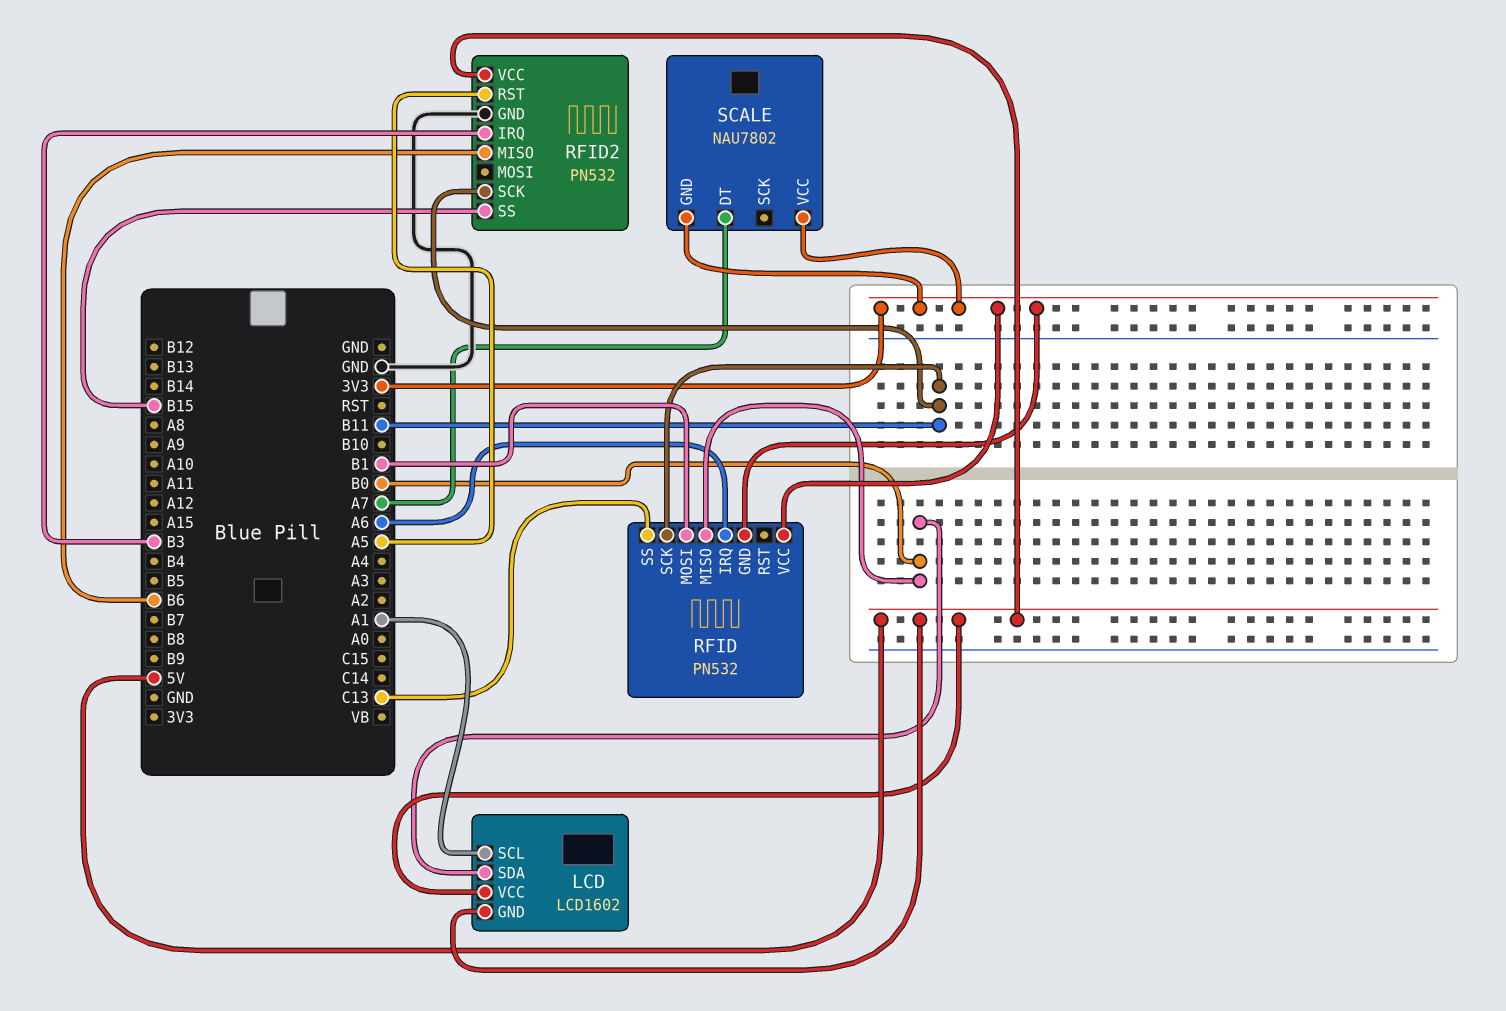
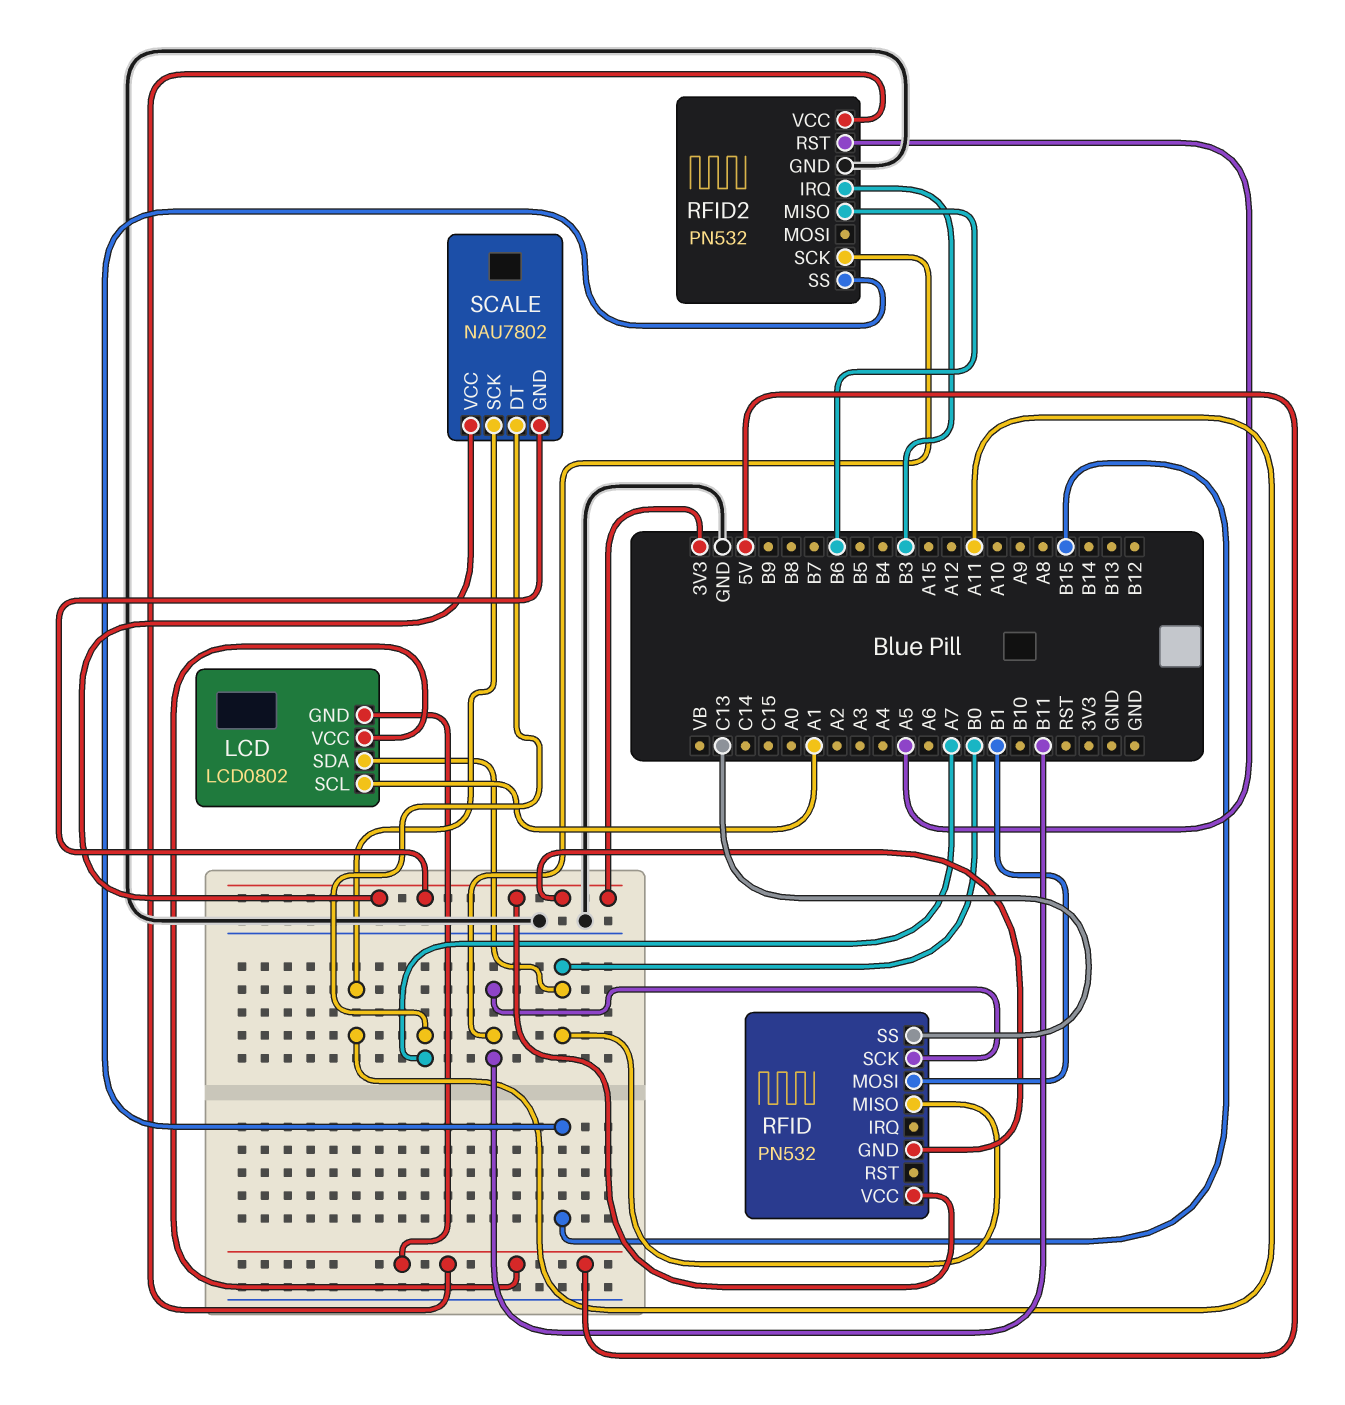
LCD: LCD1602 -> LCD0802
RFID pin IRQ: A6 -> none
SCALE pin SCK: none -> A11

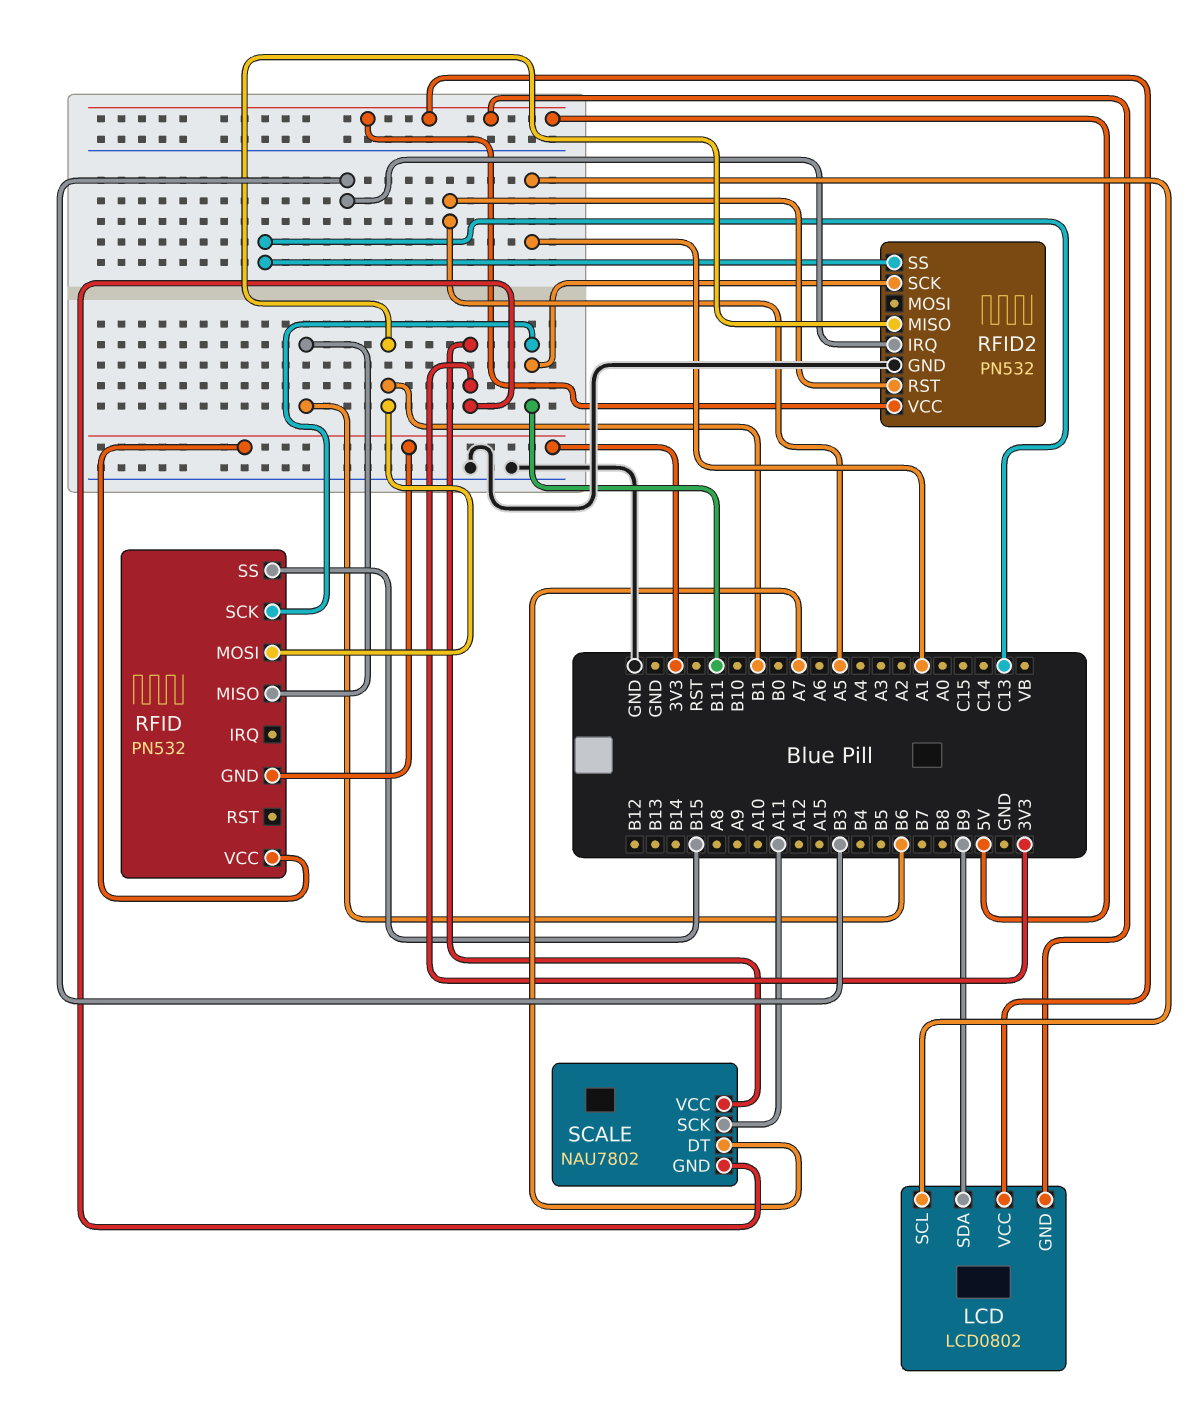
LCD pin SDA: B0 -> B9
RFID pin MISO: B0 -> B6
RFID pin SS: C13 -> B15
RFID2 pin MISO: B6 -> B1
RFID2 pin SS: B15 -> C13

